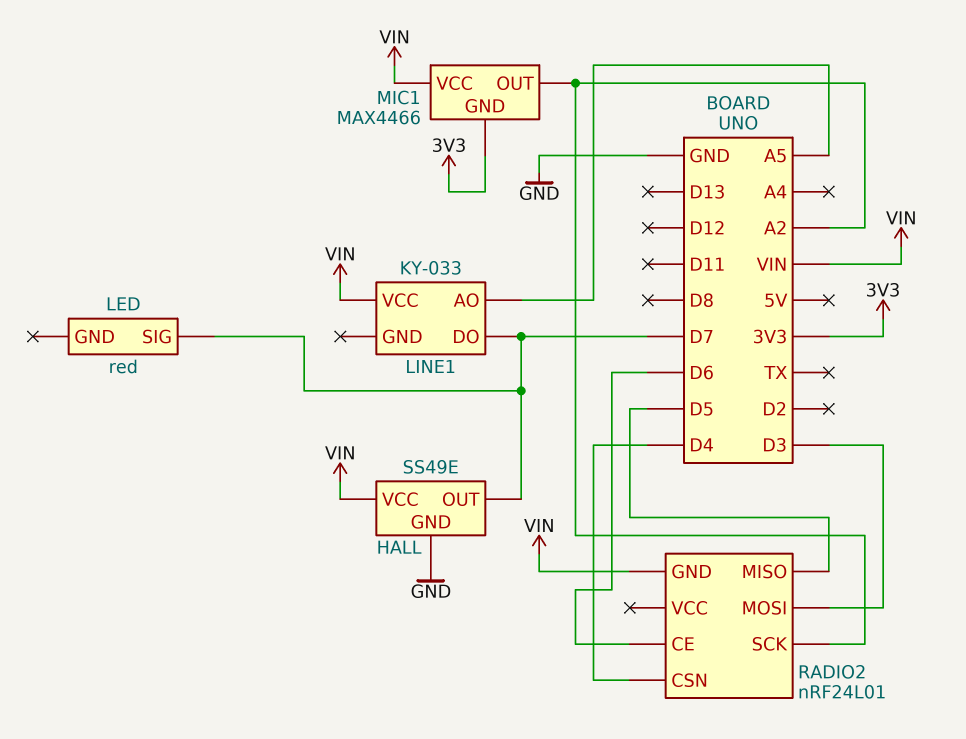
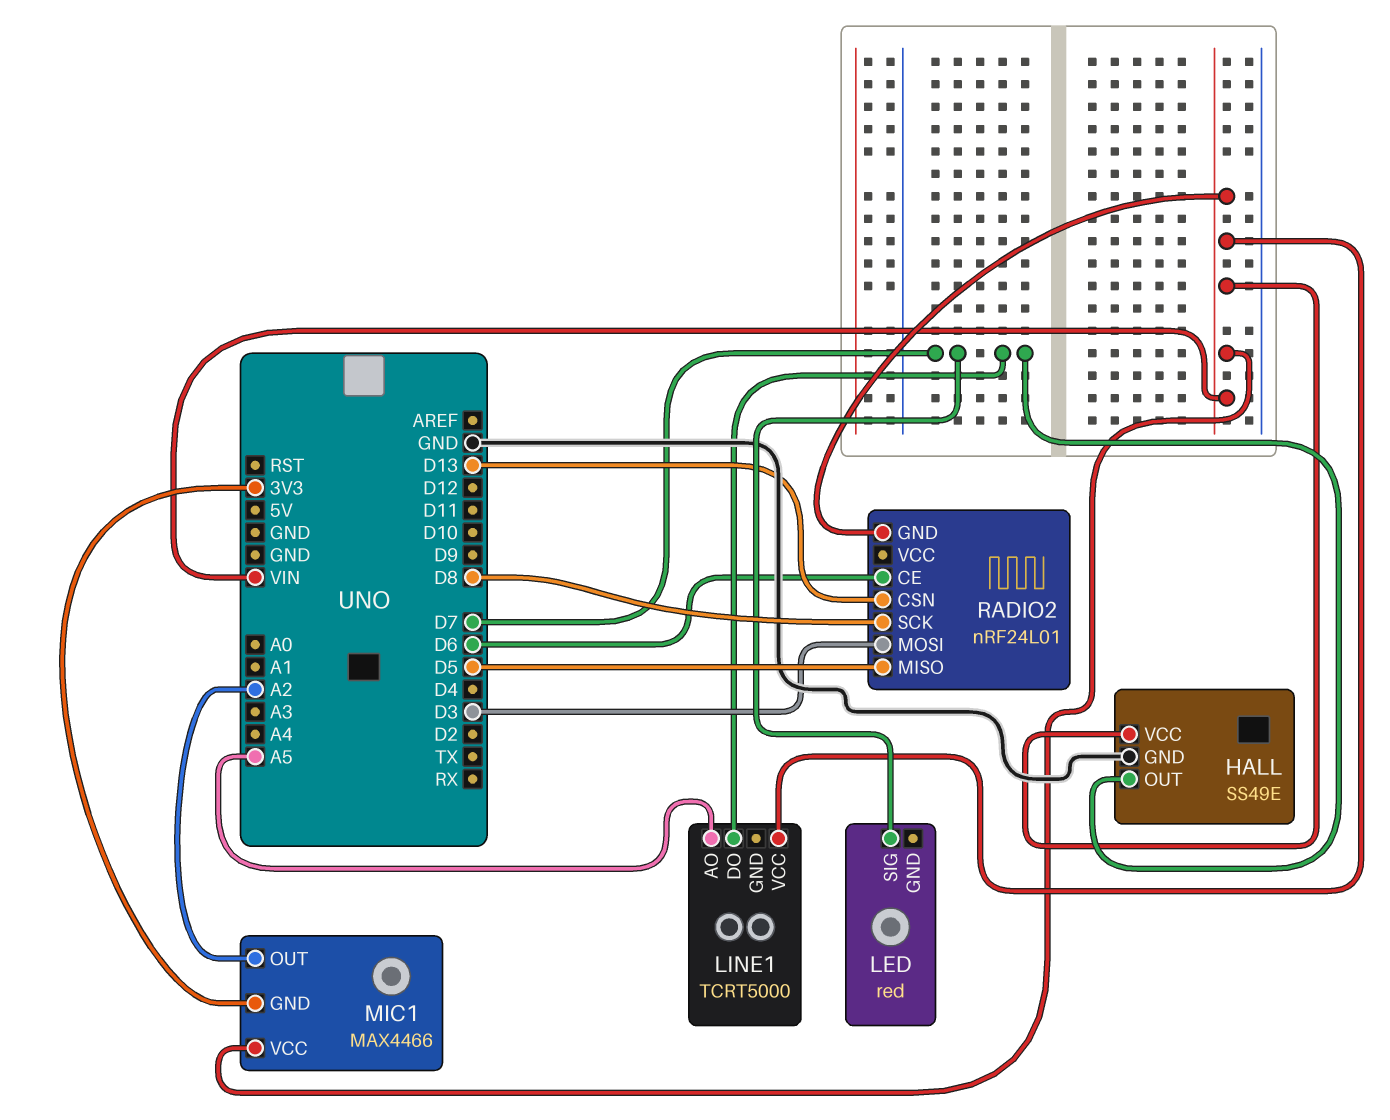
LINE1: KY-033 -> TCRT5000
RADIO2 pin CSN: D4 -> D13
RADIO2 pin SCK: A2 -> D8

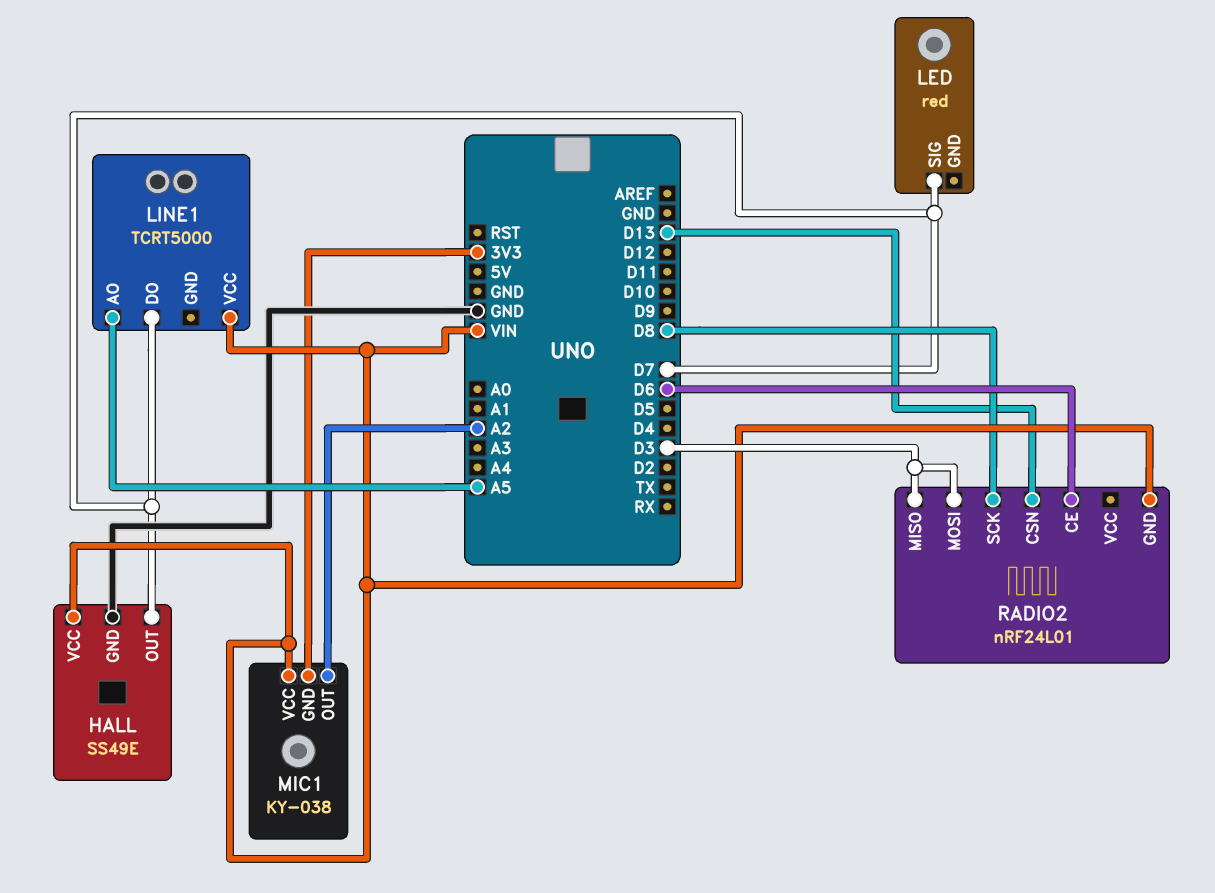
MIC1: MAX4466 -> KY-038
RADIO2 pin MISO: D5 -> D3

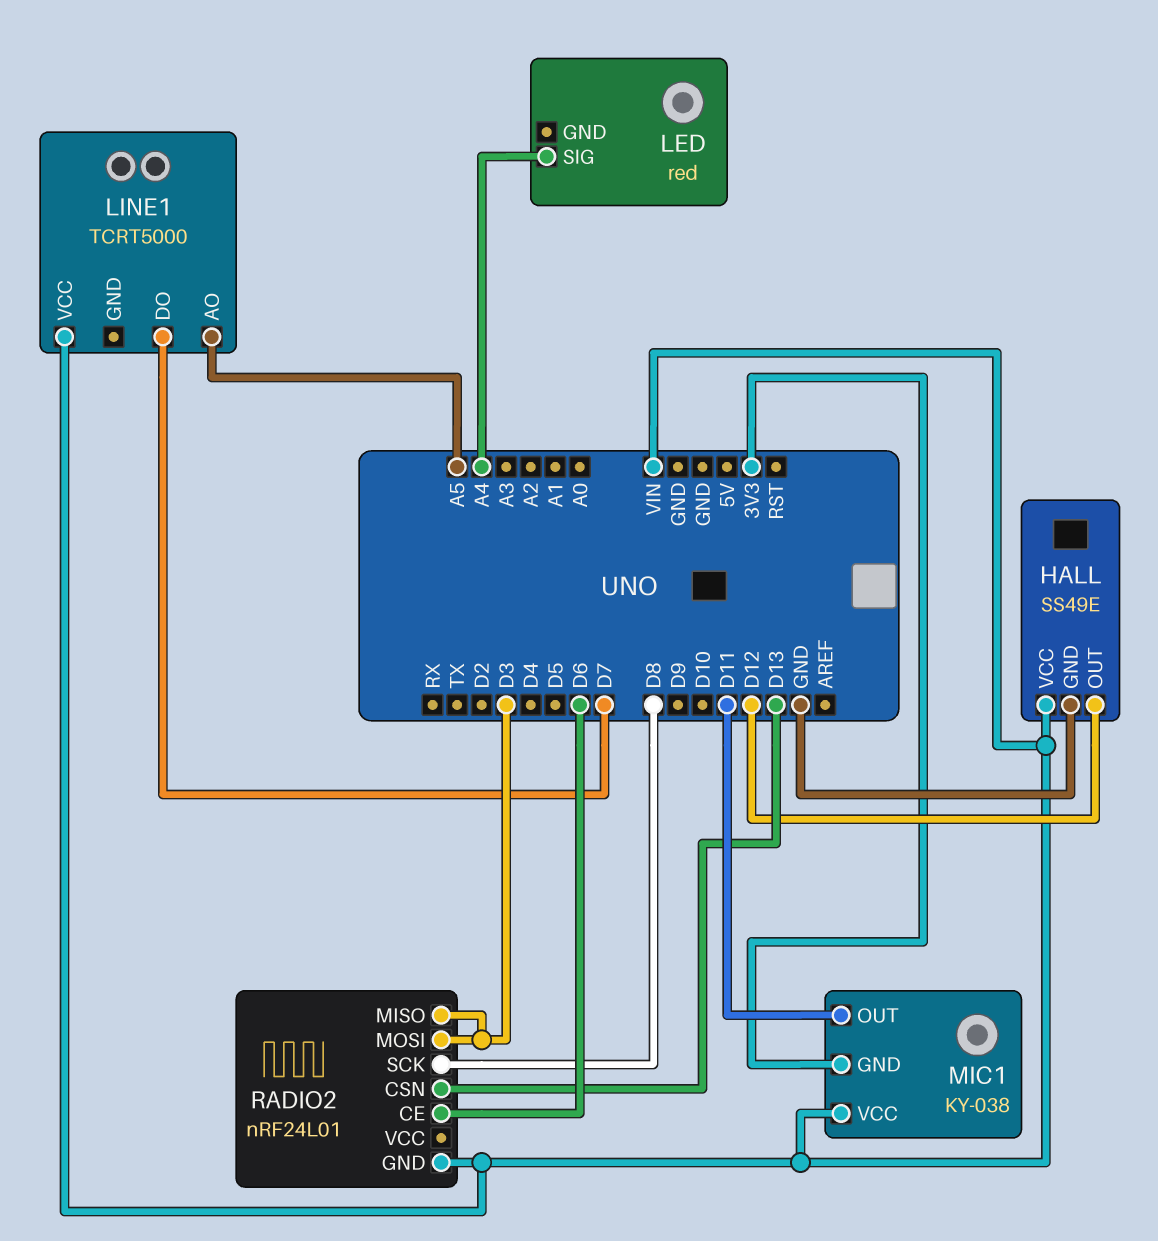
HALL pin OUT: D7 -> D12
LED pin SIG: D7 -> A4
MIC1 pin OUT: A2 -> D11

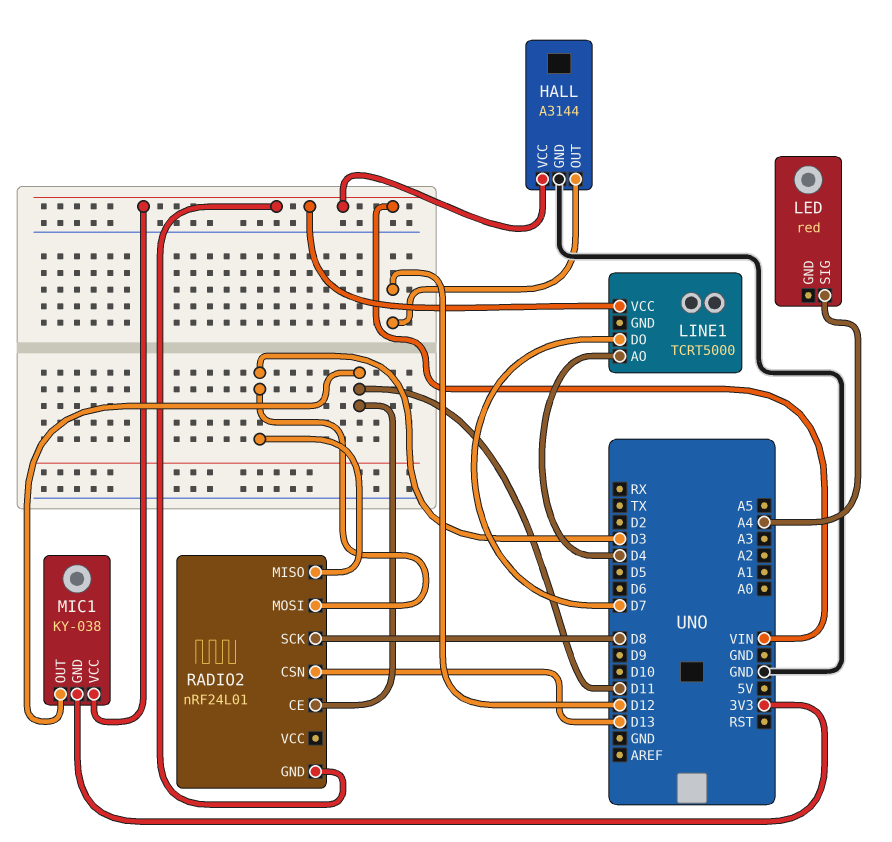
HALL: SS49E -> A3144
LINE1 pin AO: A5 -> D4
RADIO2 pin CE: D6 -> D11

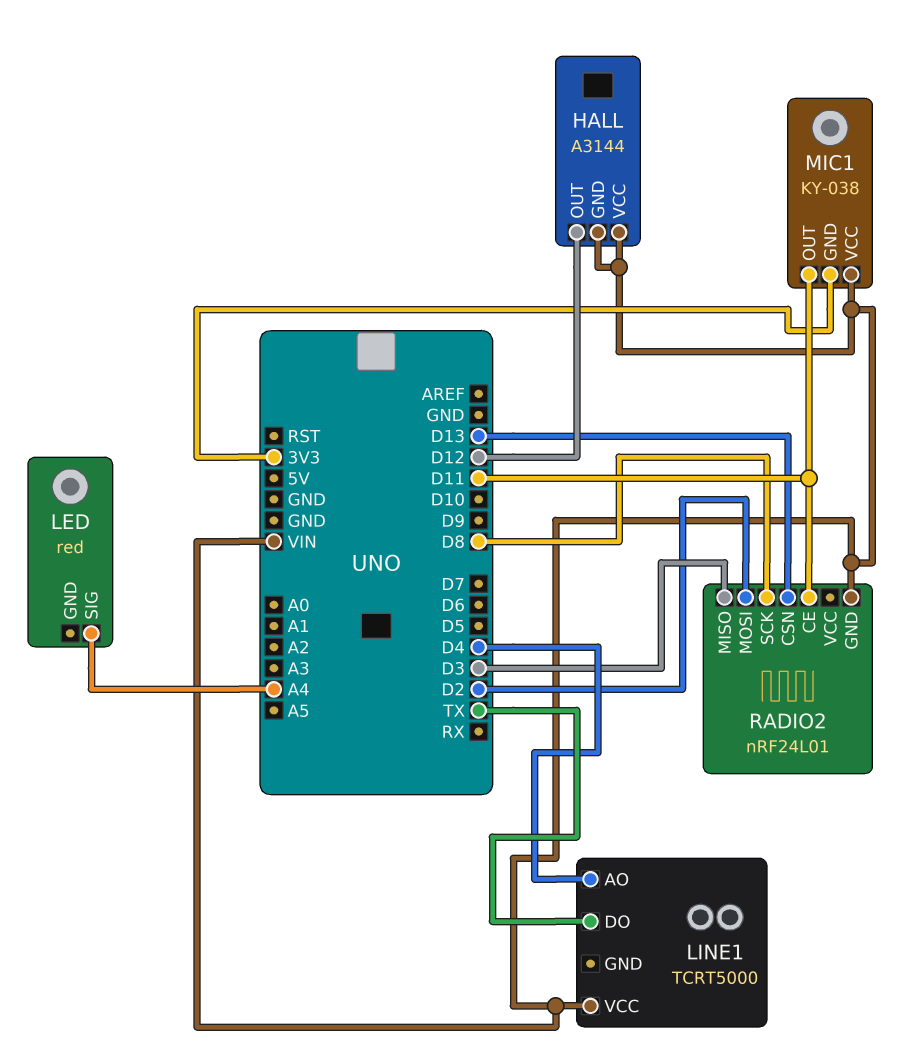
HALL pin GND: GND -> VIN
LINE1 pin DO: D7 -> TX
RADIO2 pin MOSI: D3 -> D2

